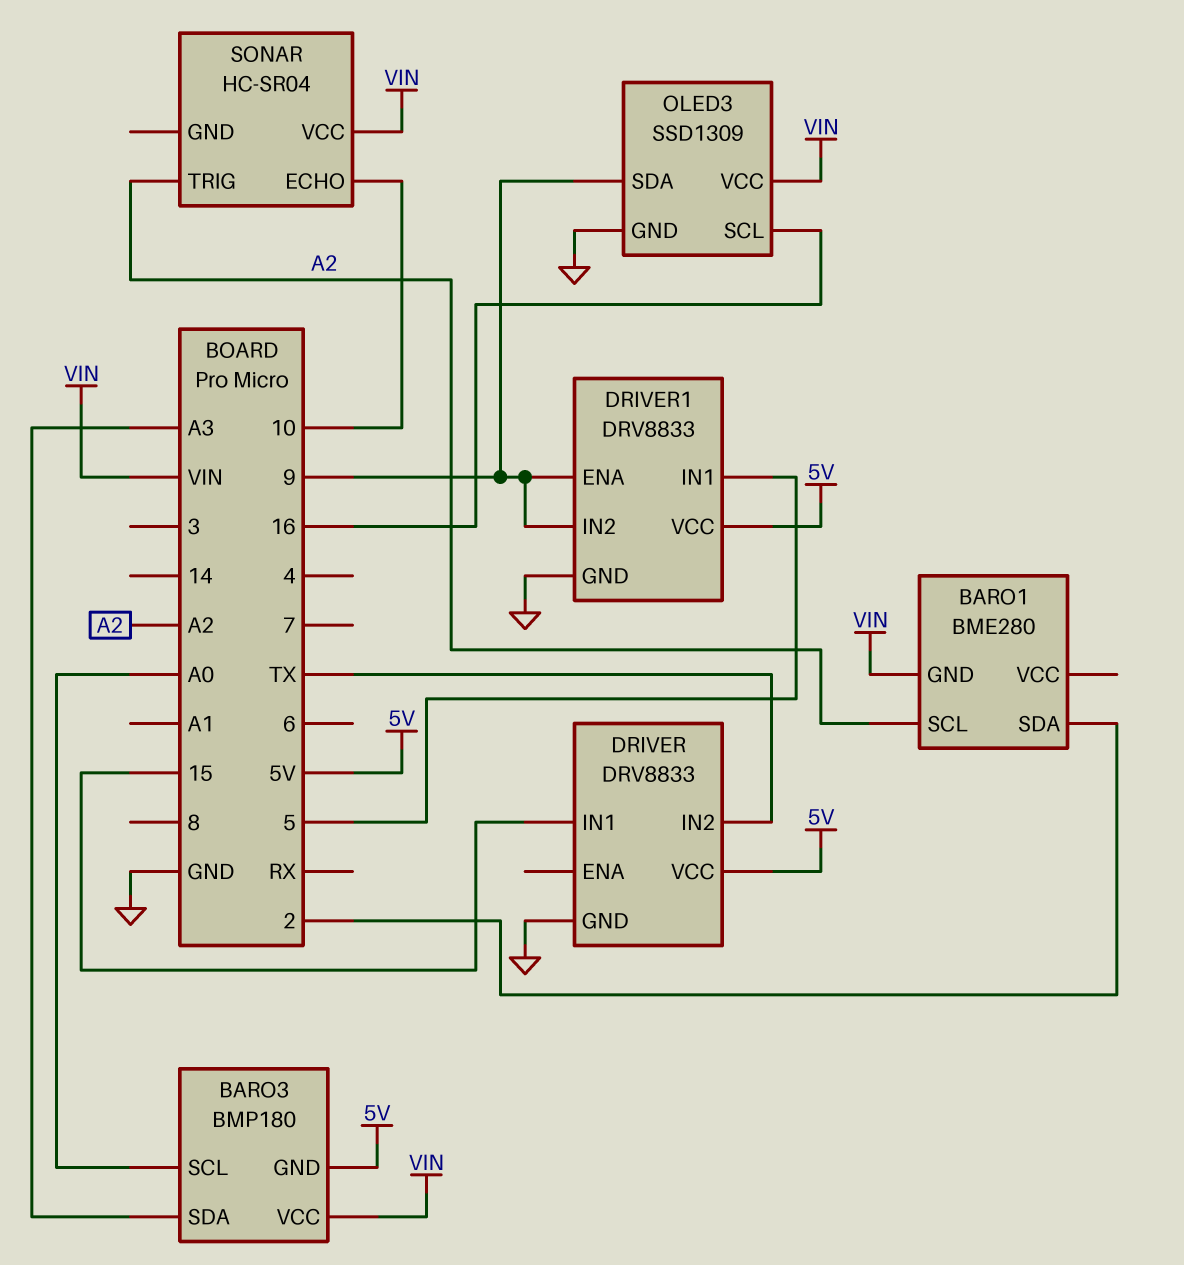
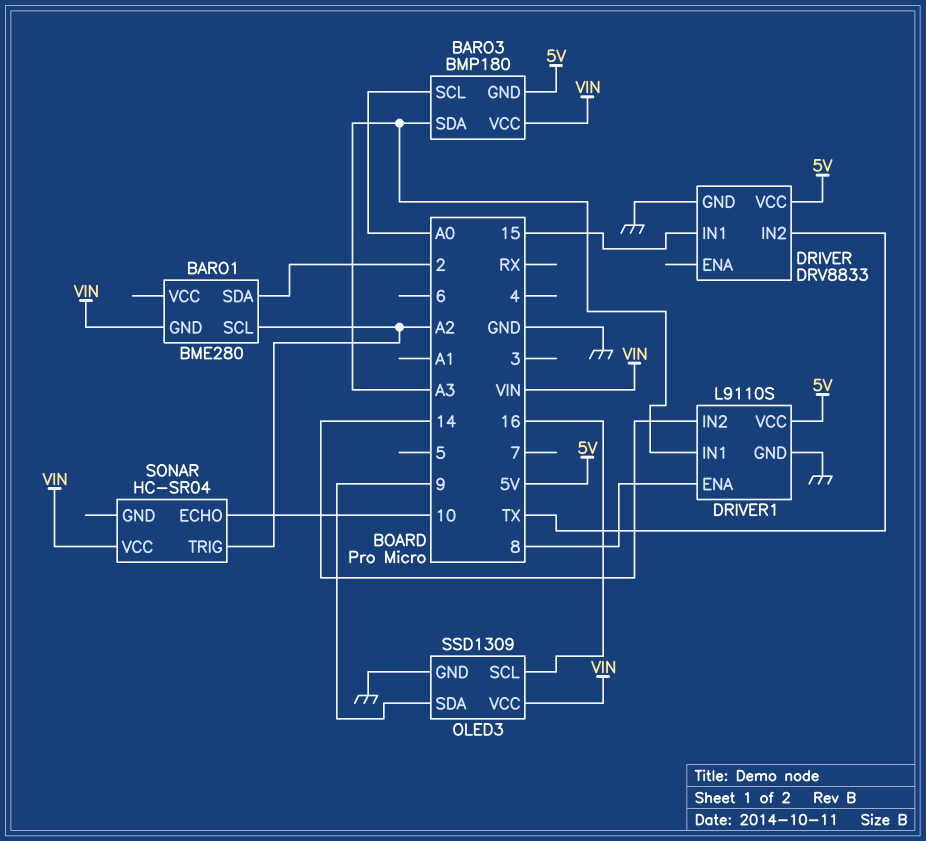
DRIVER1: DRV8833 -> L9110S
DRIVER1 pin ENA: 9 -> 8
DRIVER1 pin IN1: 5 -> A3
DRIVER1 pin IN2: 9 -> 14

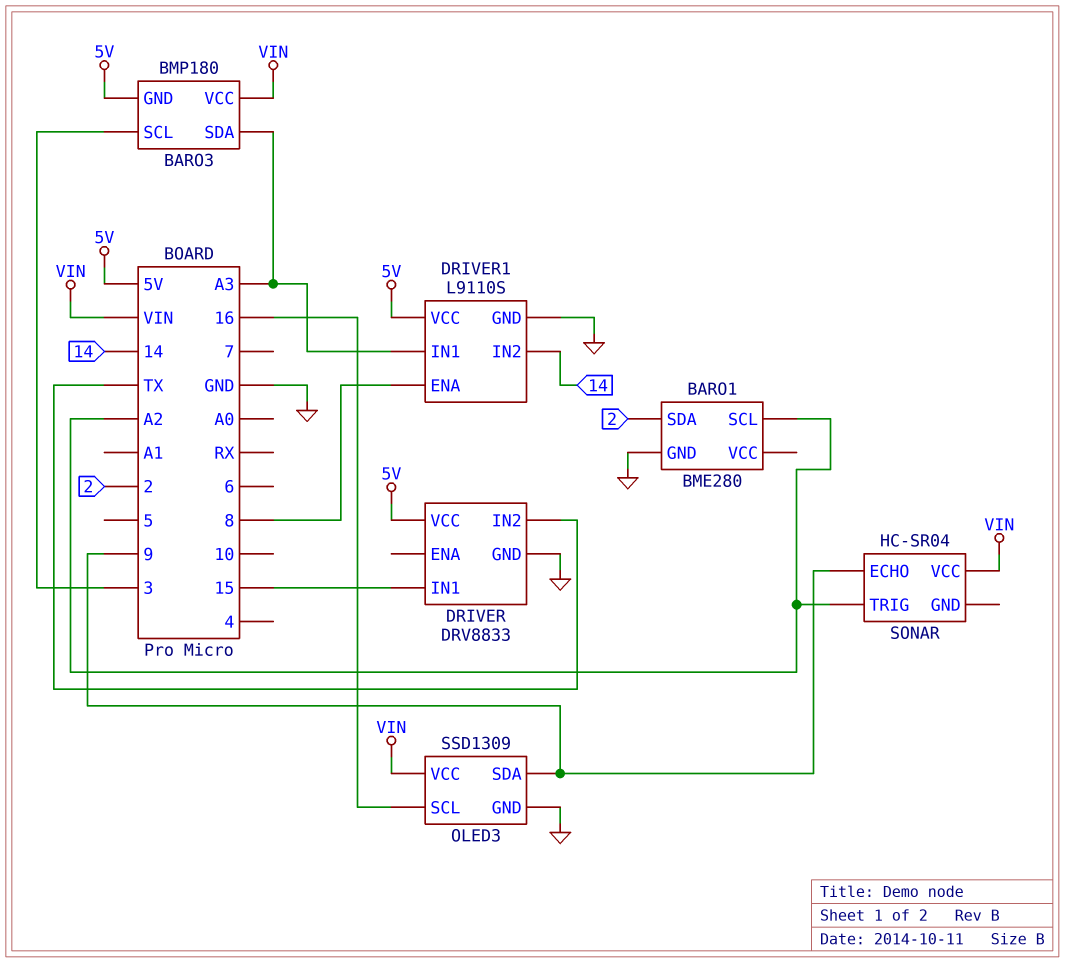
BARO1 pin GND: VIN -> GND
BARO3 pin SCL: A0 -> 3
SONAR pin ECHO: 10 -> 9

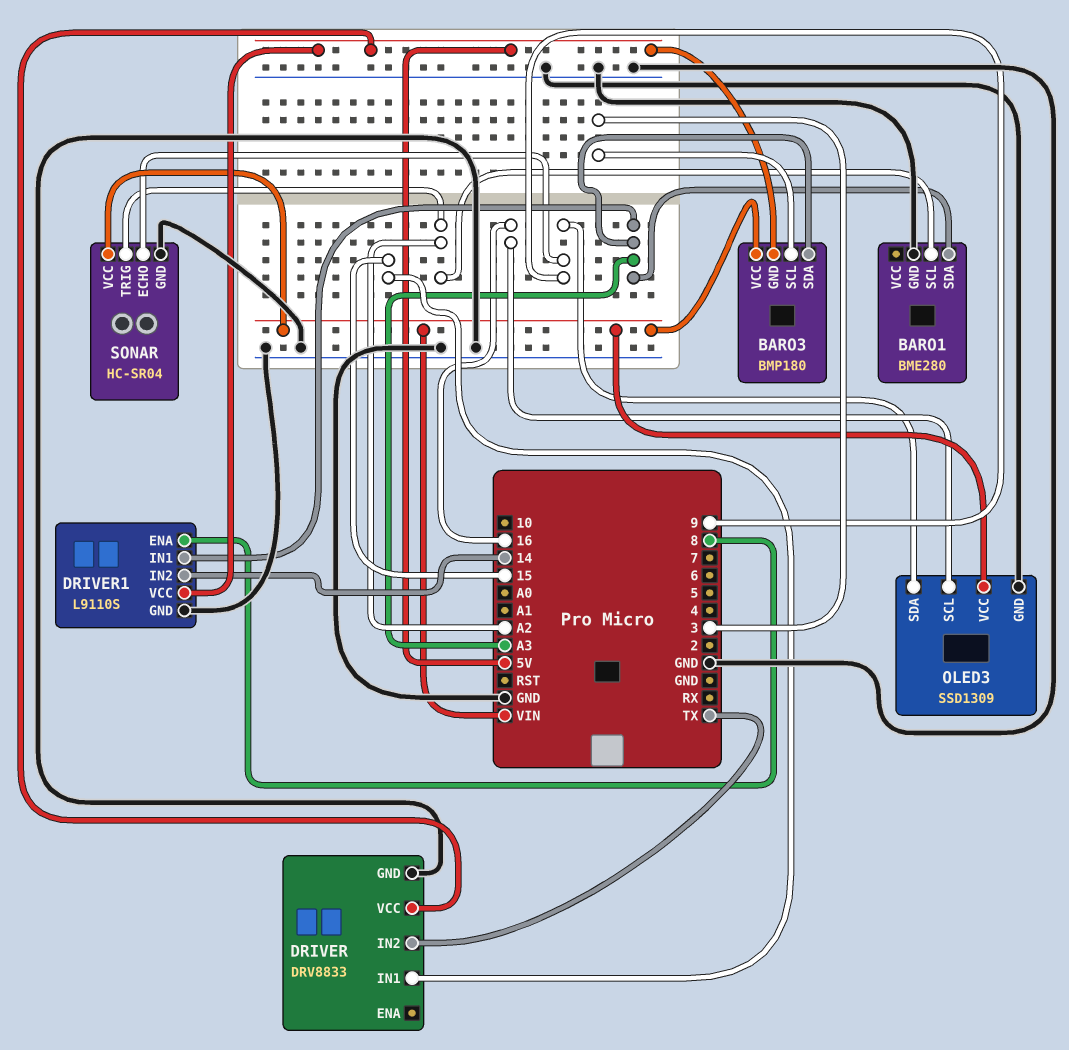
BARO1 pin SDA: 2 -> A3
SONAR pin GND: none -> GND

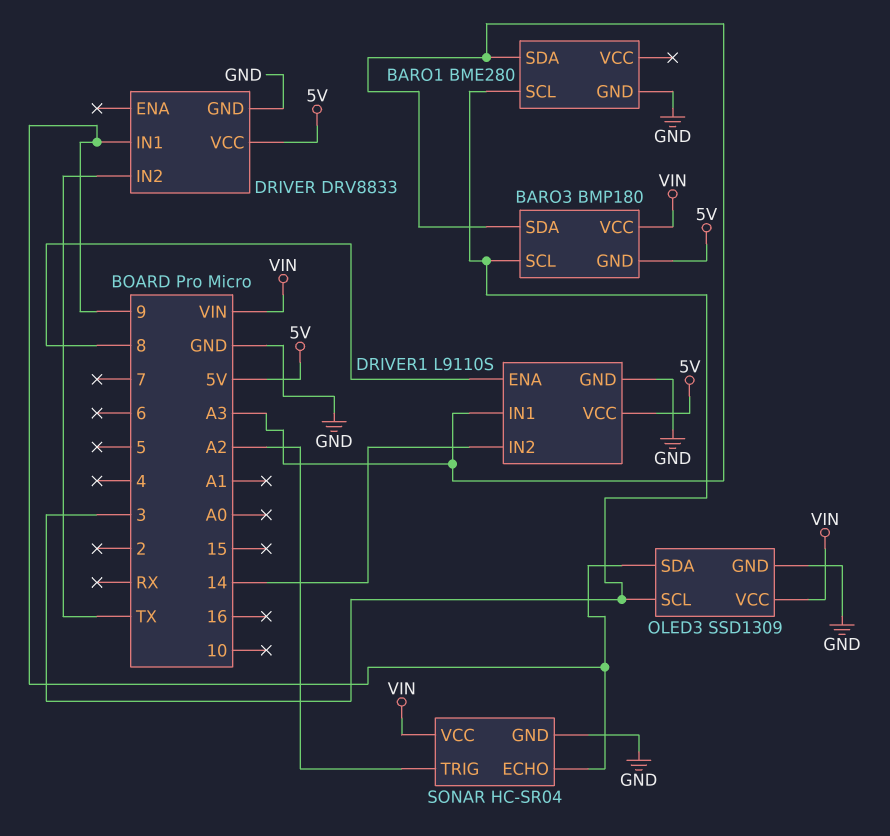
BARO1 pin SCL: A2 -> 3
DRIVER pin IN1: 15 -> 9
OLED3 pin SCL: 16 -> 3

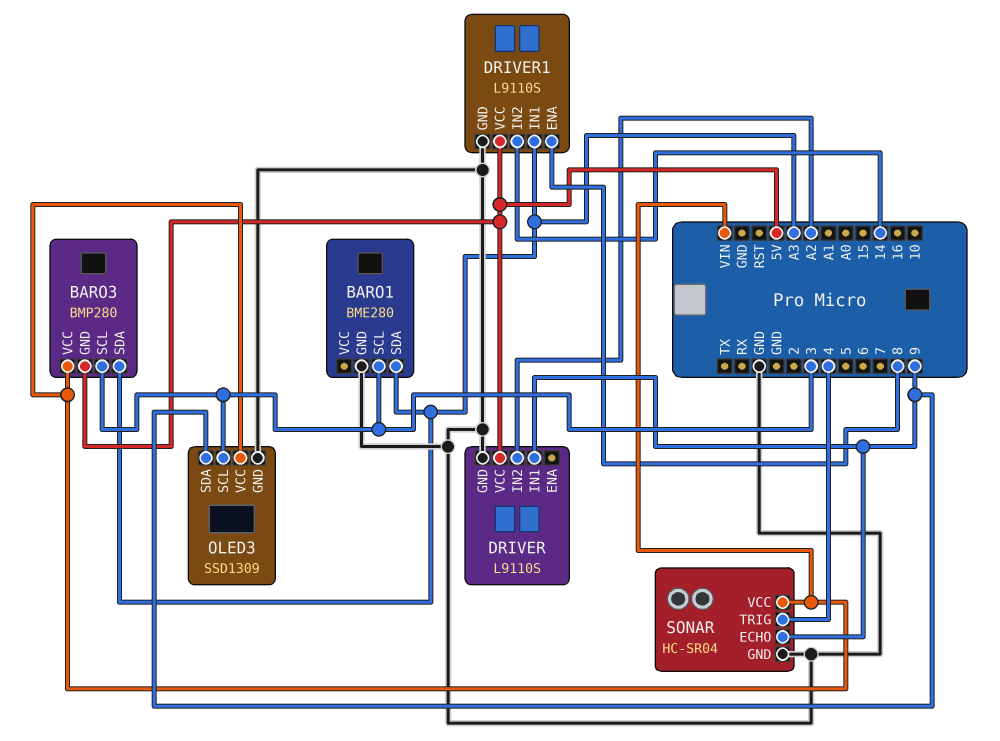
BARO3: BMP180 -> BMP280
DRIVER: DRV8833 -> L9110S
DRIVER pin IN2: TX -> A2
SONAR pin TRIG: A2 -> 4

